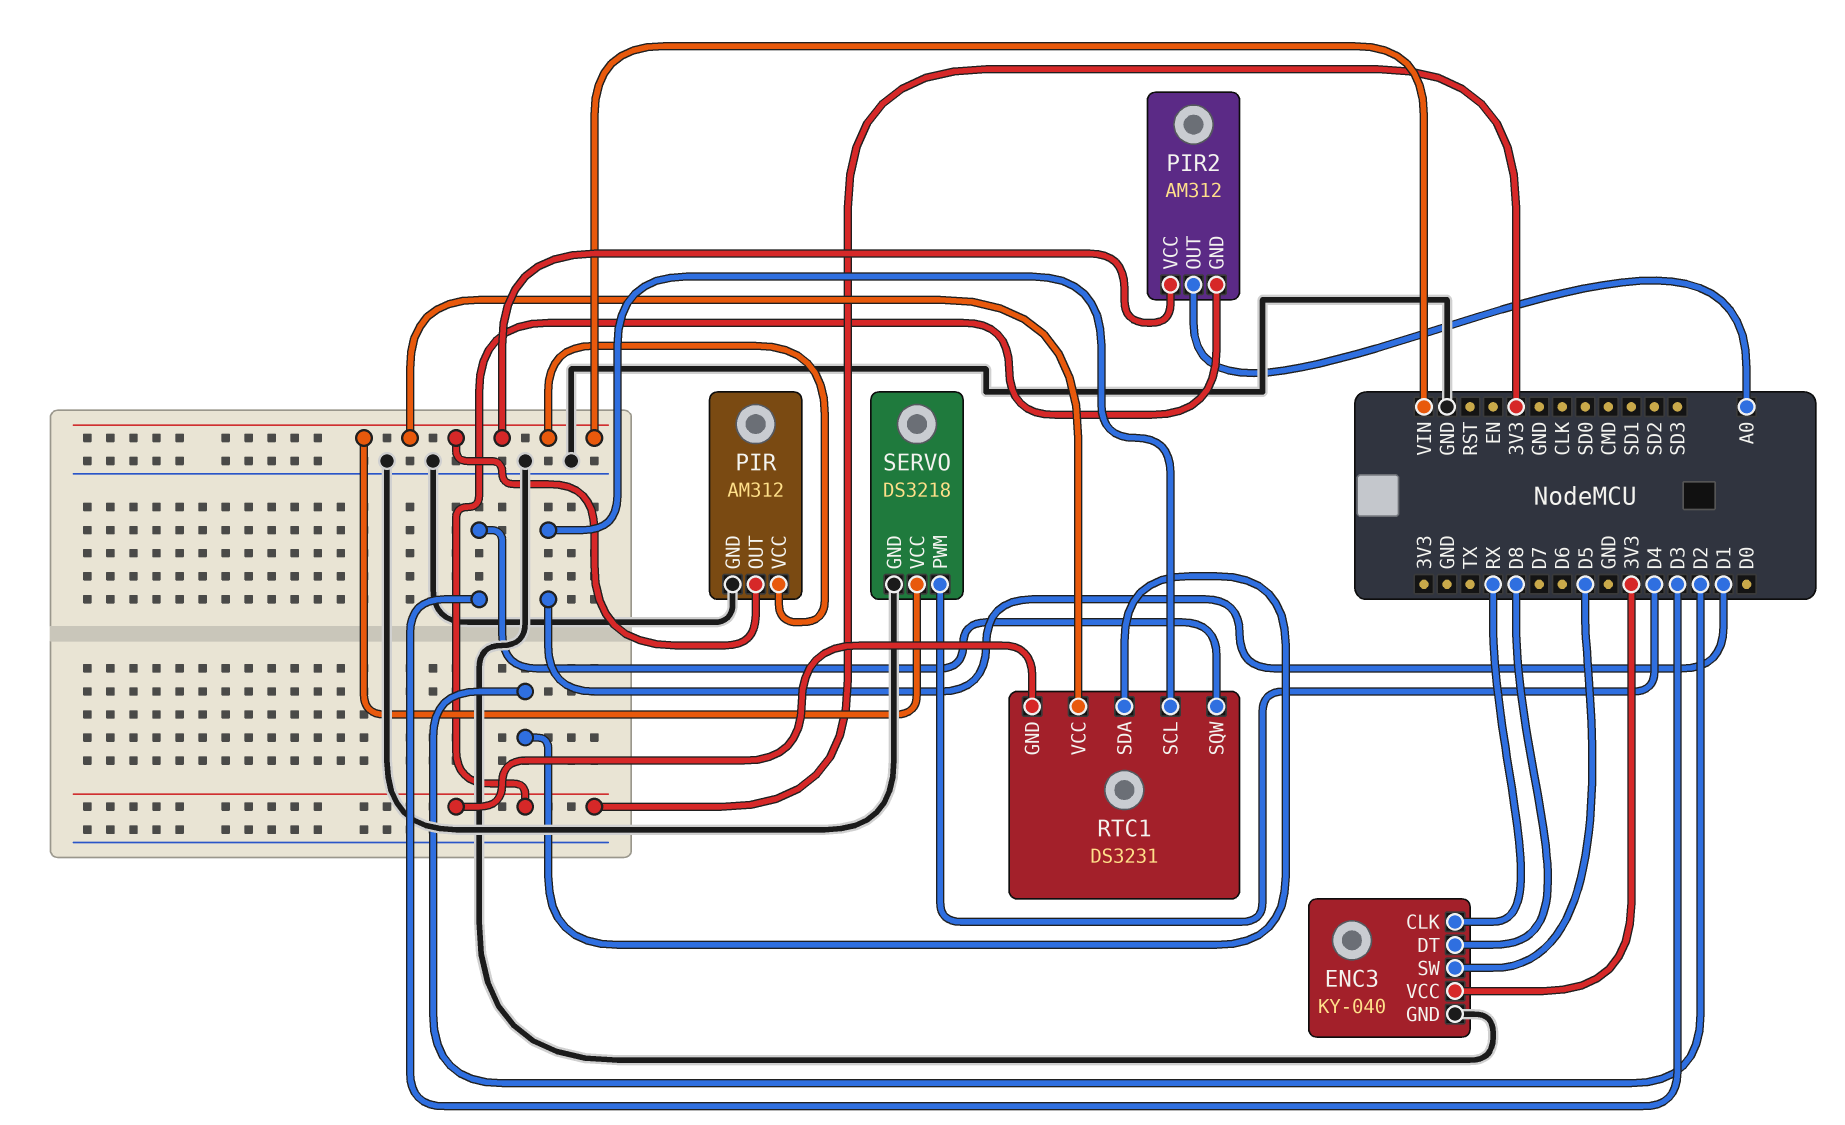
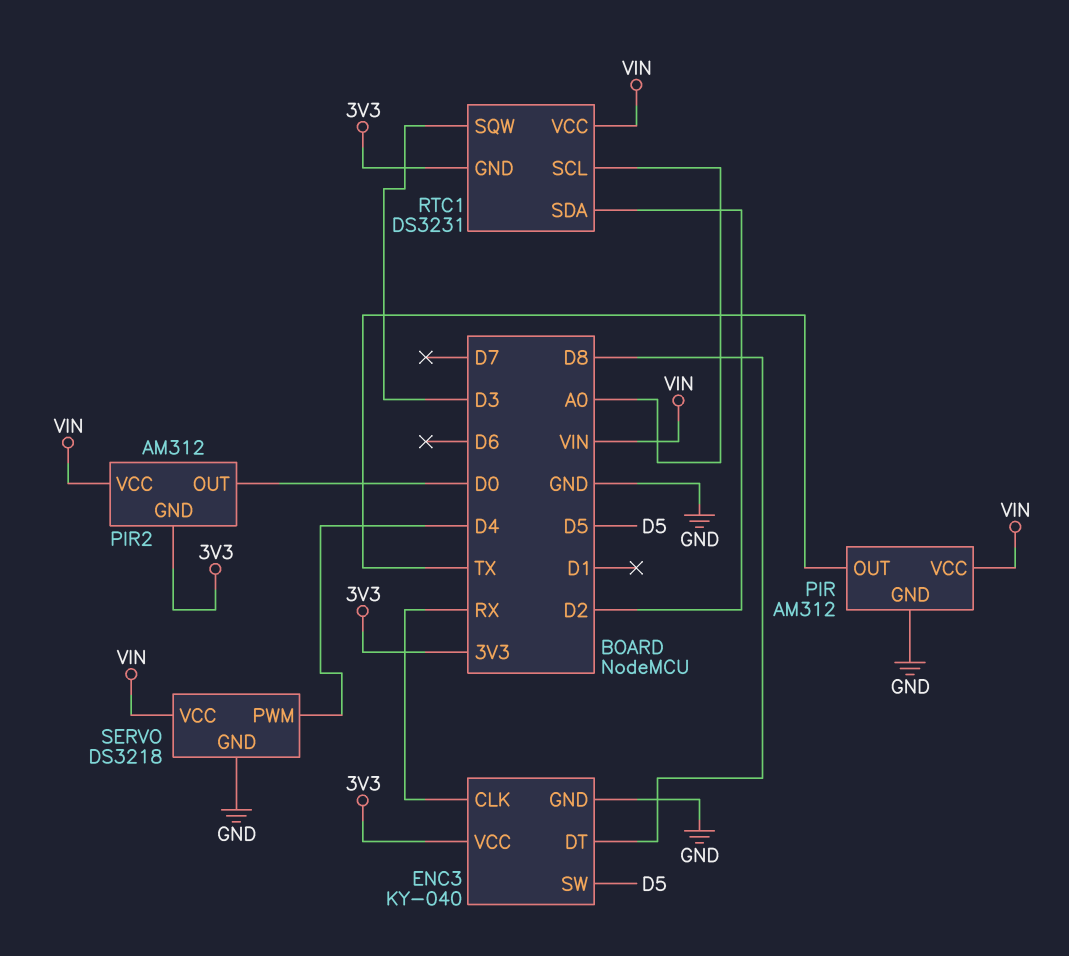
PIR pin OUT: VIN -> TX
PIR2 pin OUT: A0 -> D0
RTC1 pin SCL: D1 -> A0

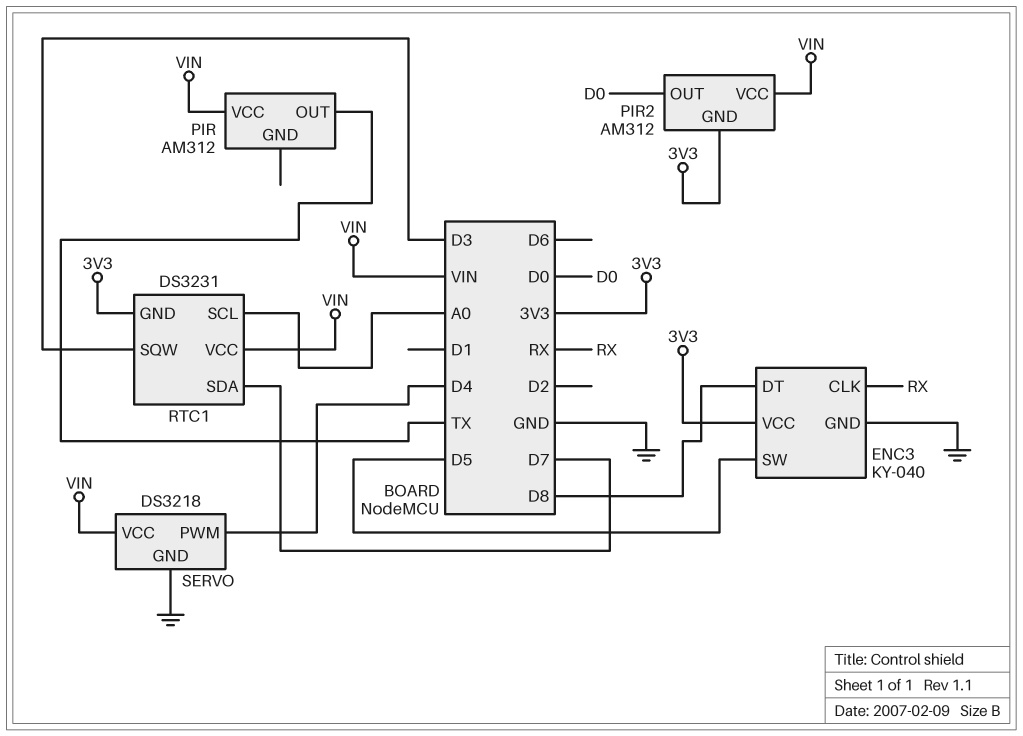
PIR pin GND: GND -> none
RTC1 pin SDA: D2 -> D7

